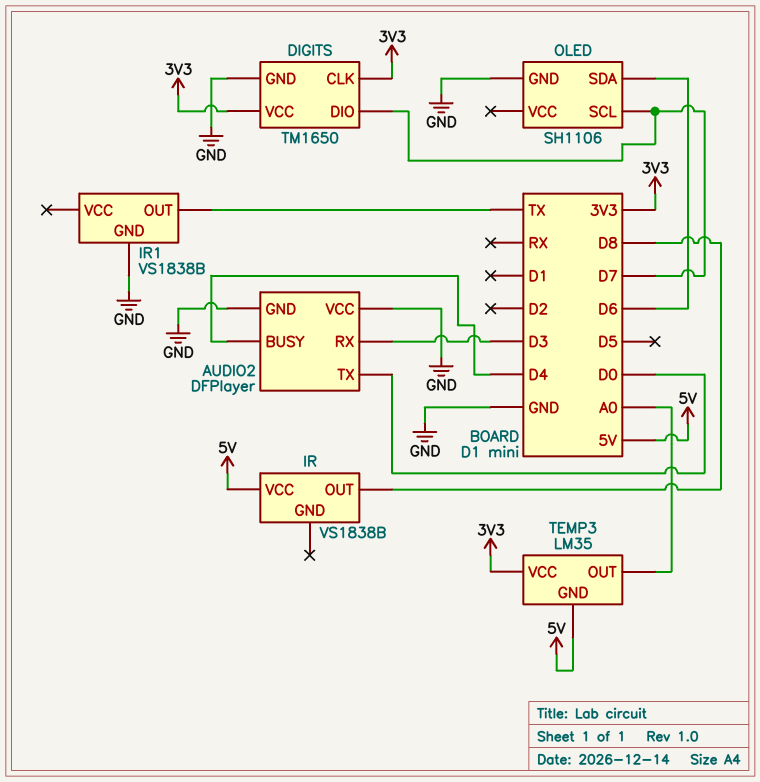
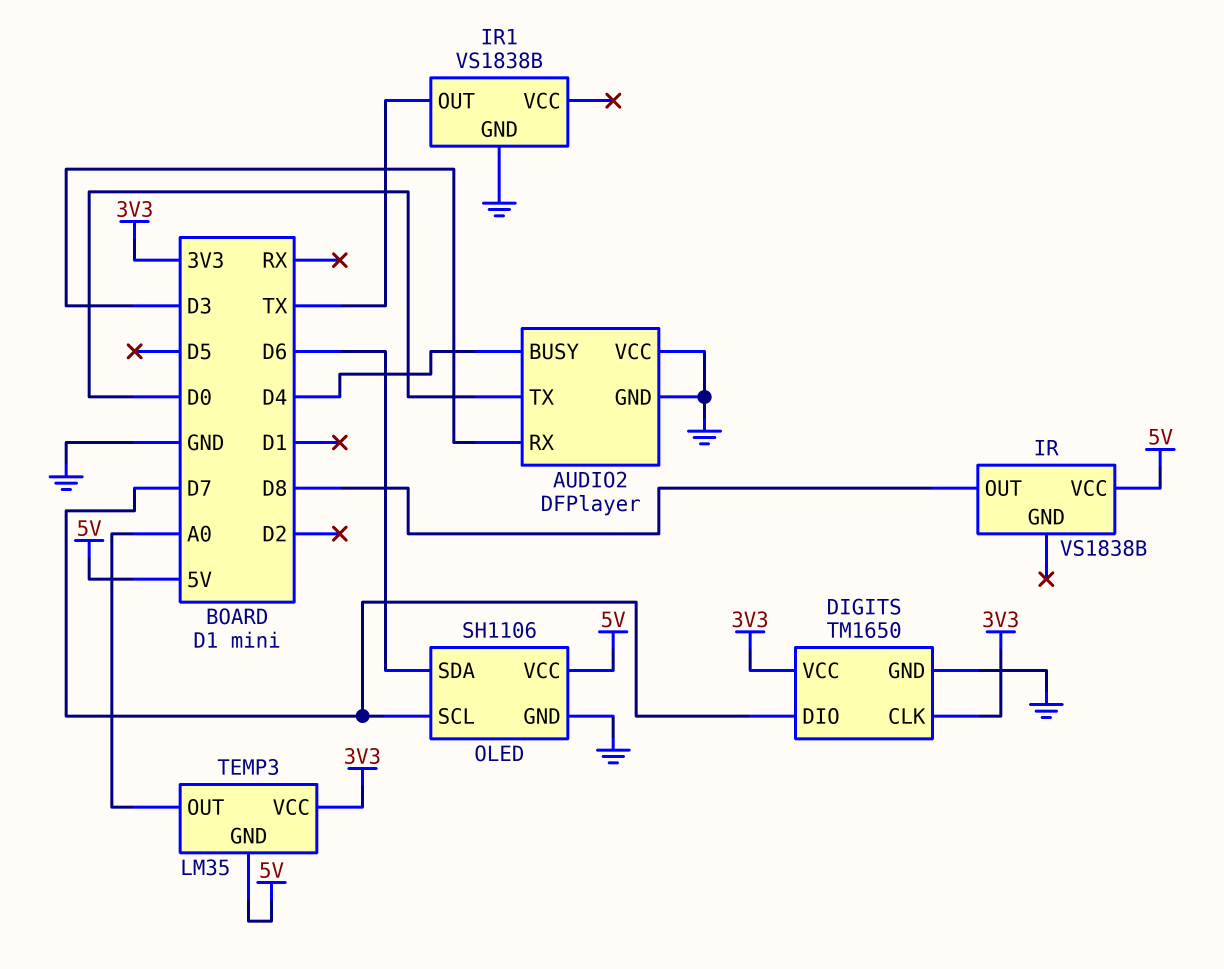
OLED pin VCC: none -> 5V

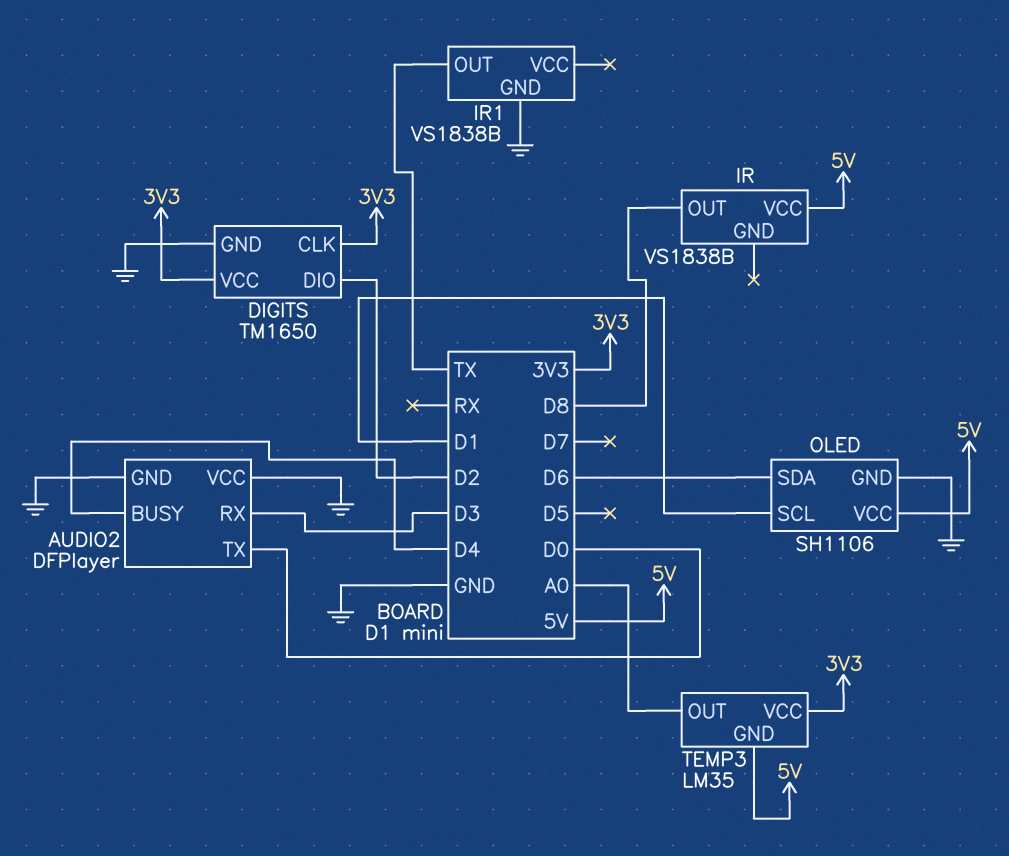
DIGITS pin DIO: D7 -> D2
OLED pin SCL: D7 -> D1

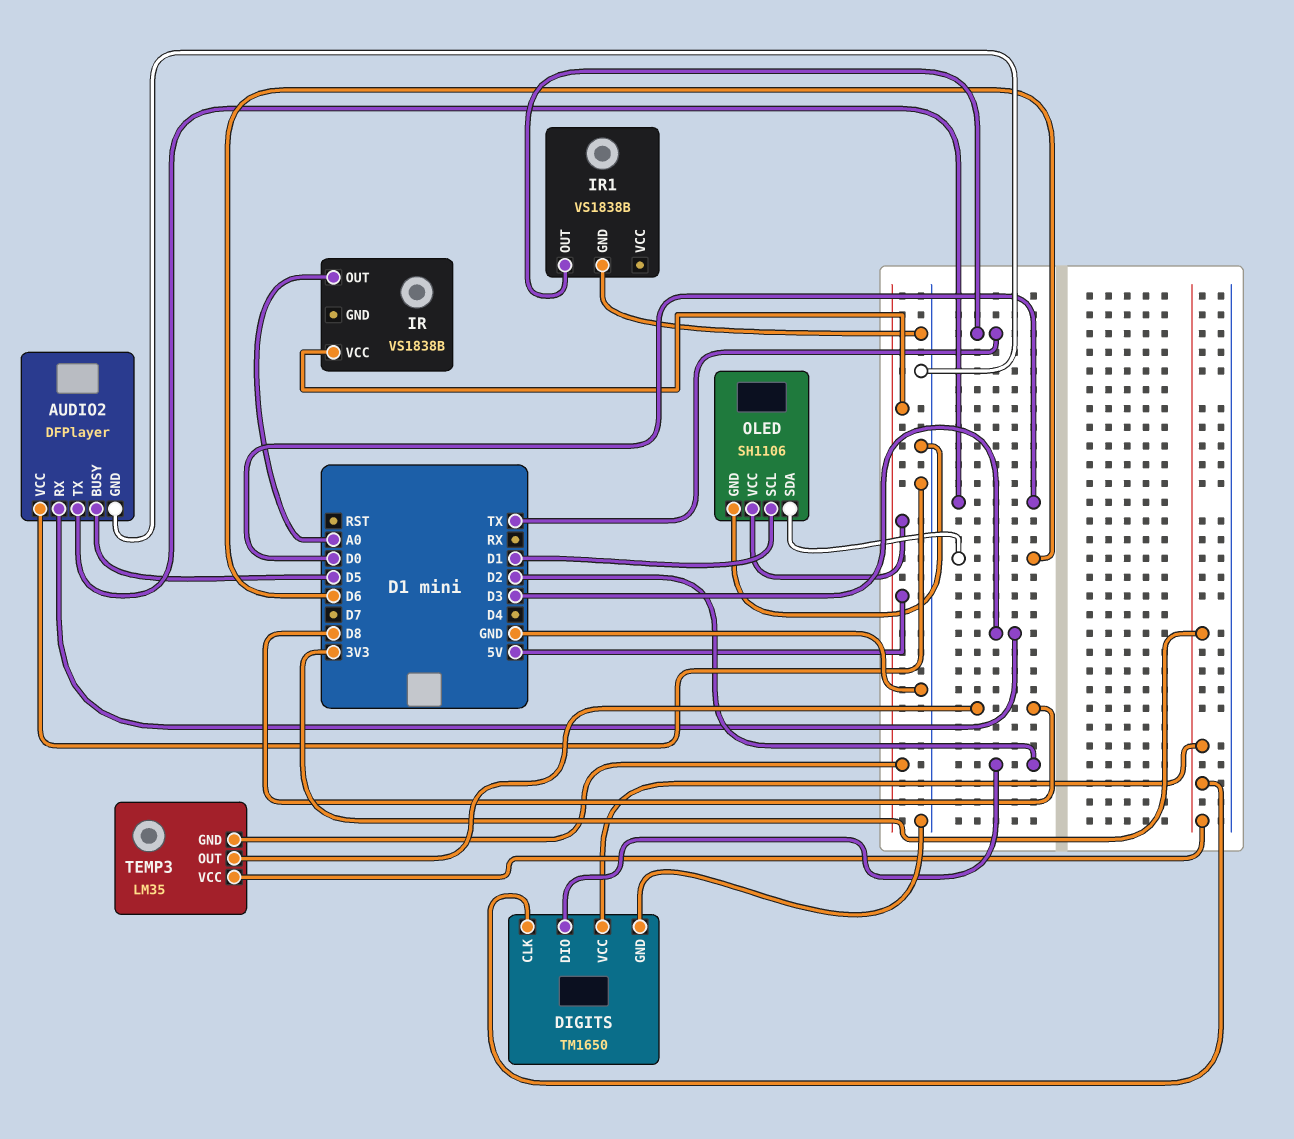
AUDIO2 pin BUSY: D4 -> D5
IR pin OUT: D8 -> A0
TEMP3 pin OUT: A0 -> D8

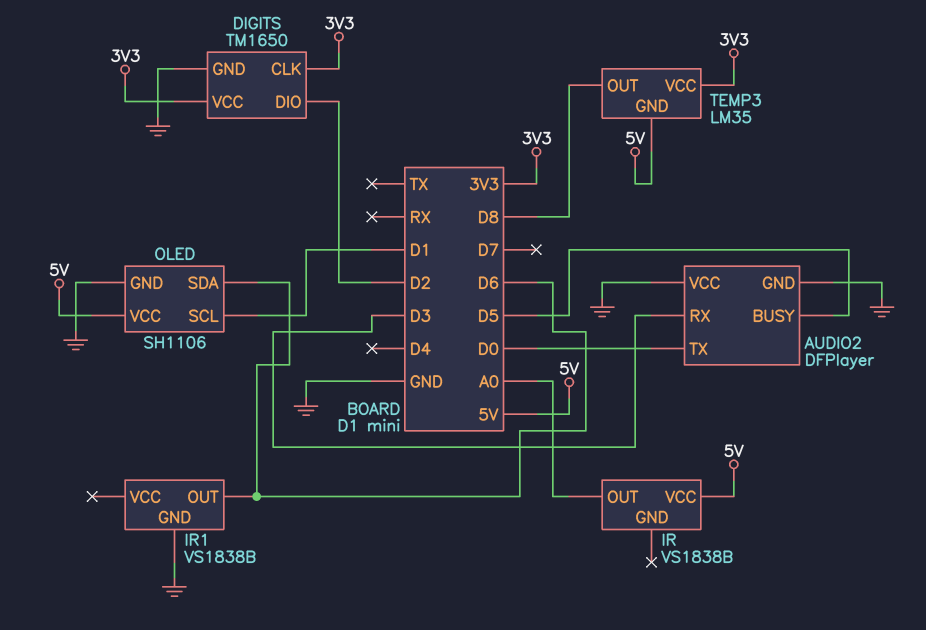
IR1 pin OUT: TX -> D6

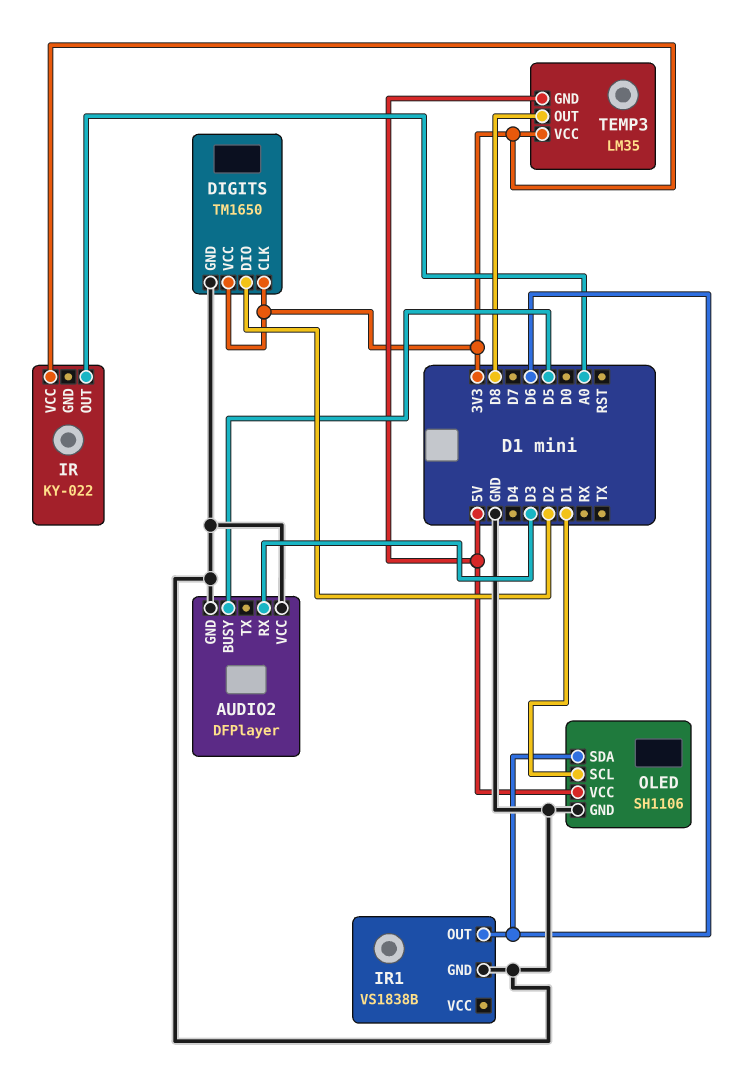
AUDIO2 pin TX: D0 -> none
IR: VS1838B -> KY-022
IR pin VCC: 5V -> 3V3

